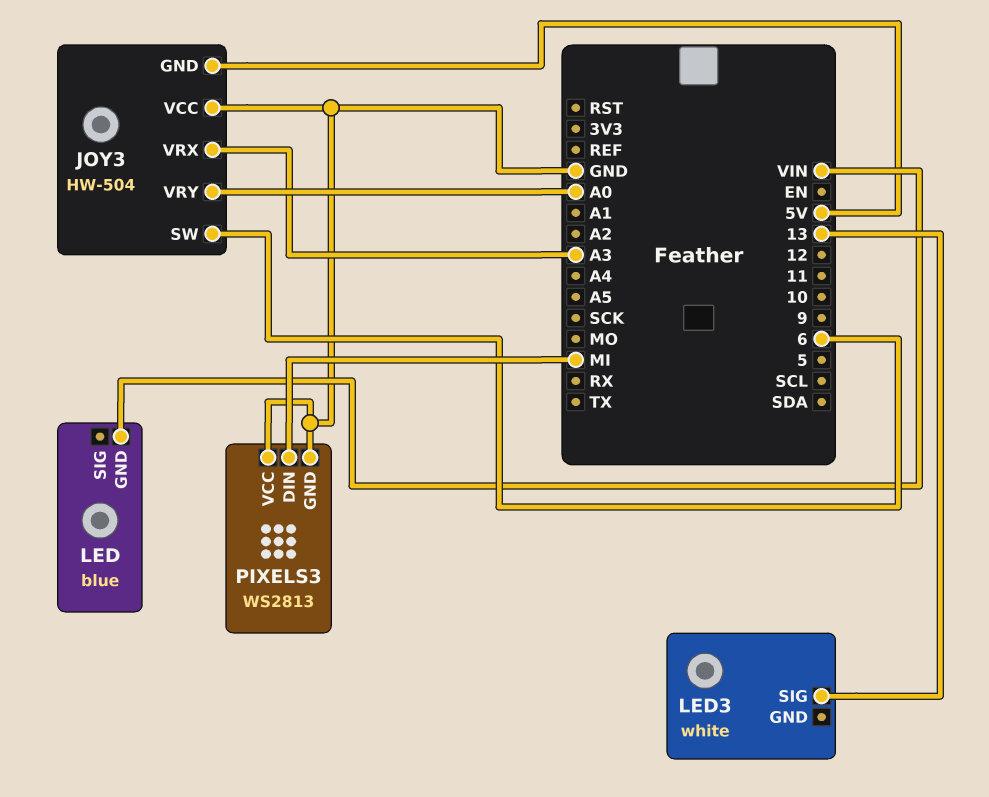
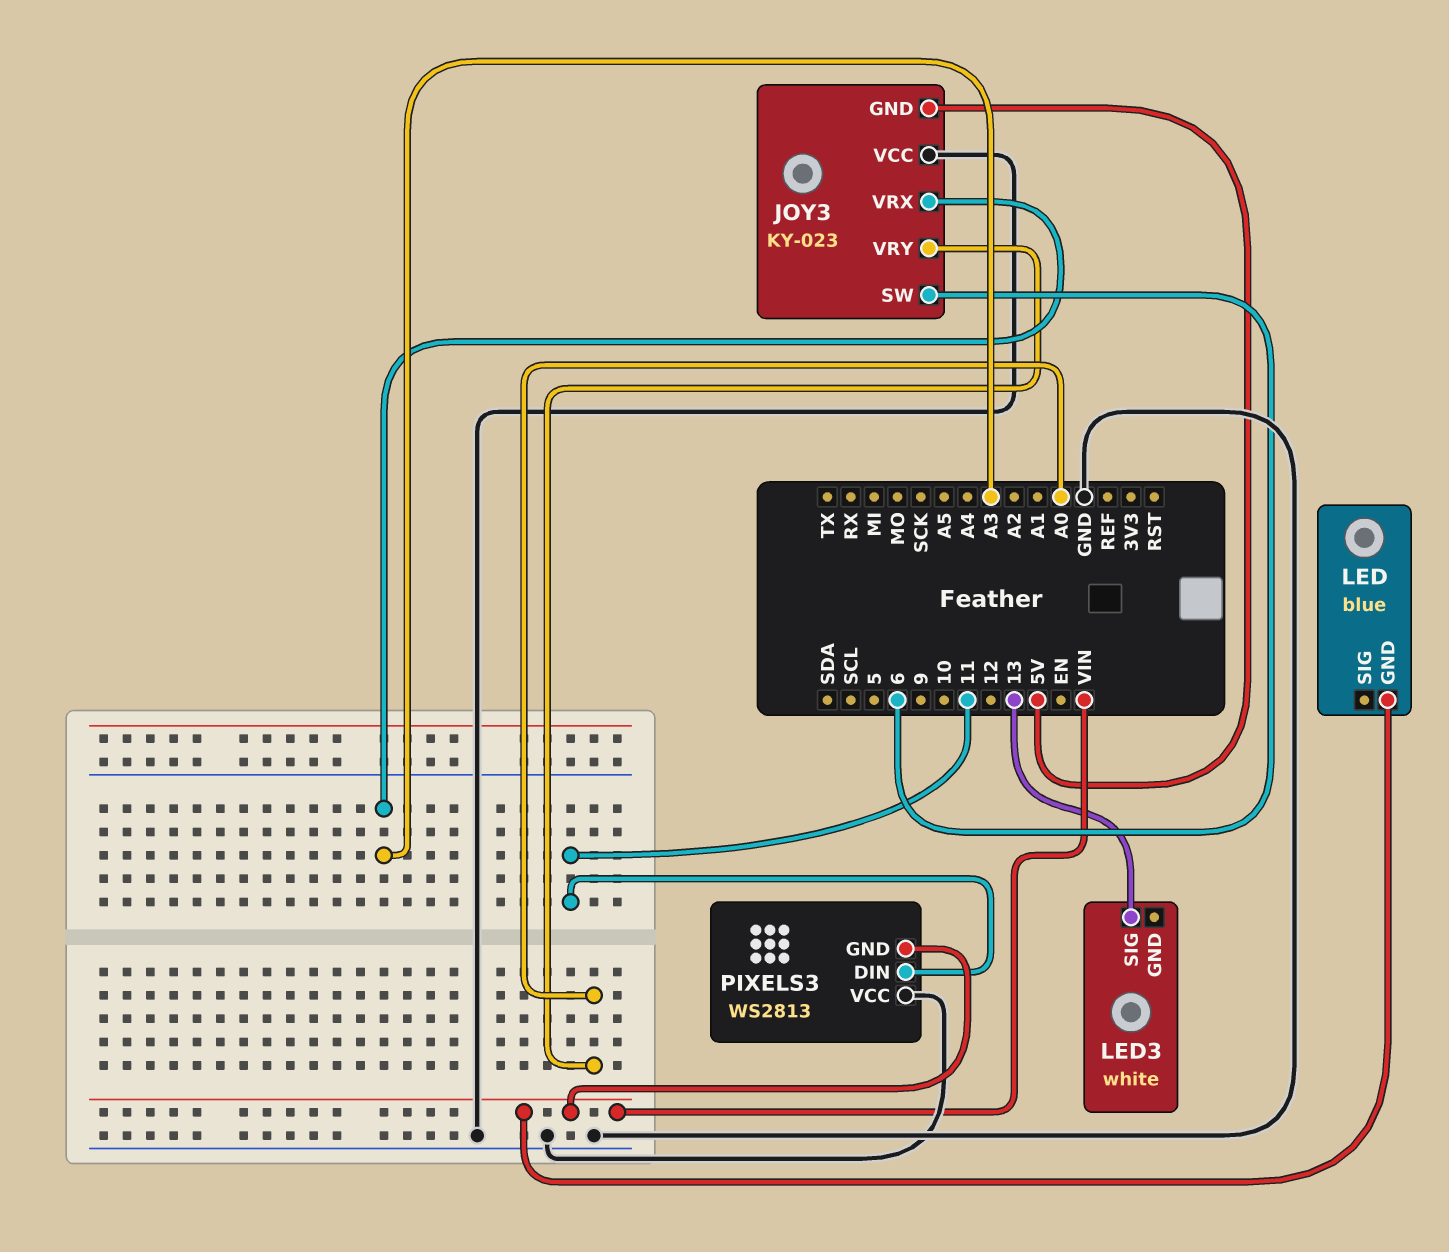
JOY3: HW-504 -> KY-023
PIXELS3 pin DIN: MI -> 11
PIXELS3 pin GND: GND -> VIN

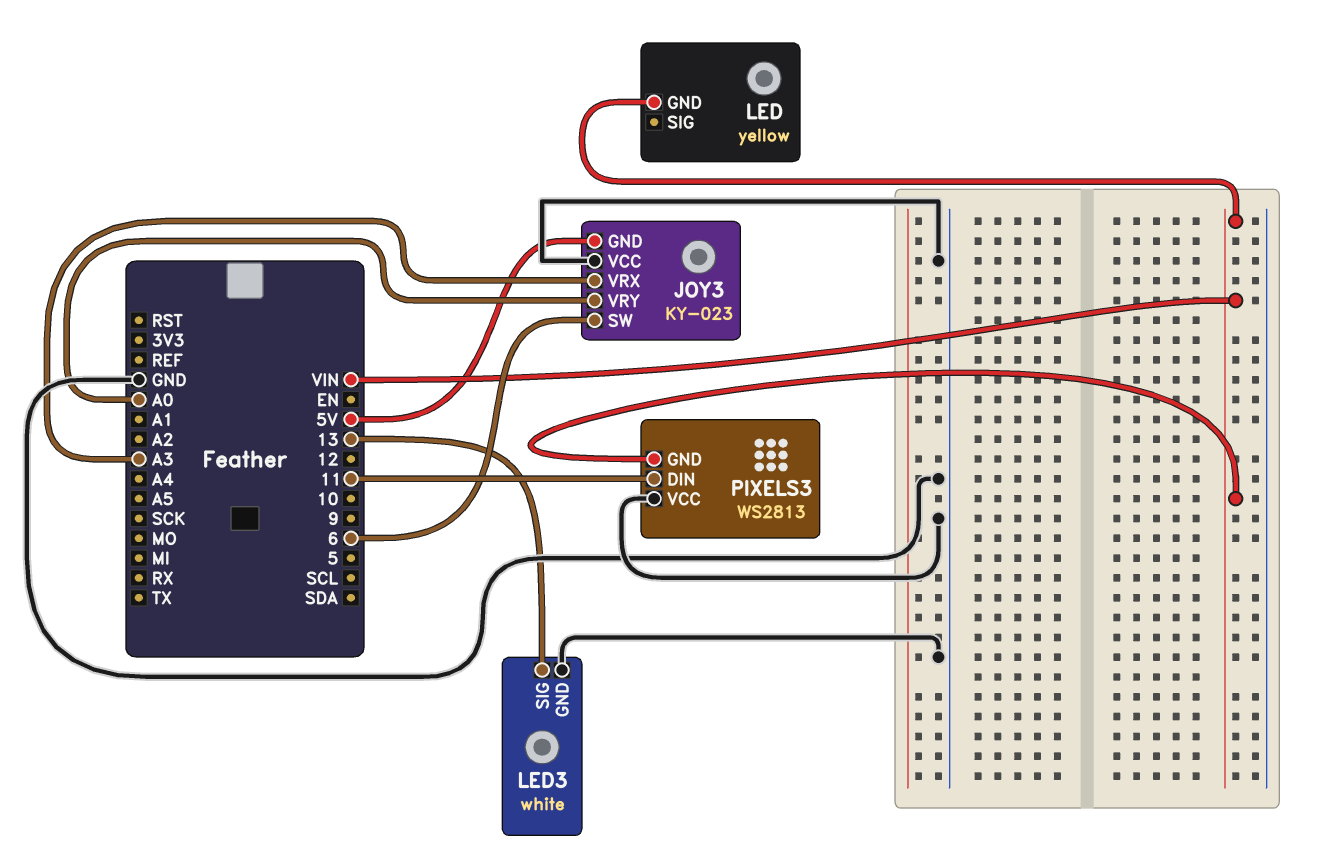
LED: blue -> yellow
LED3 pin GND: none -> GND

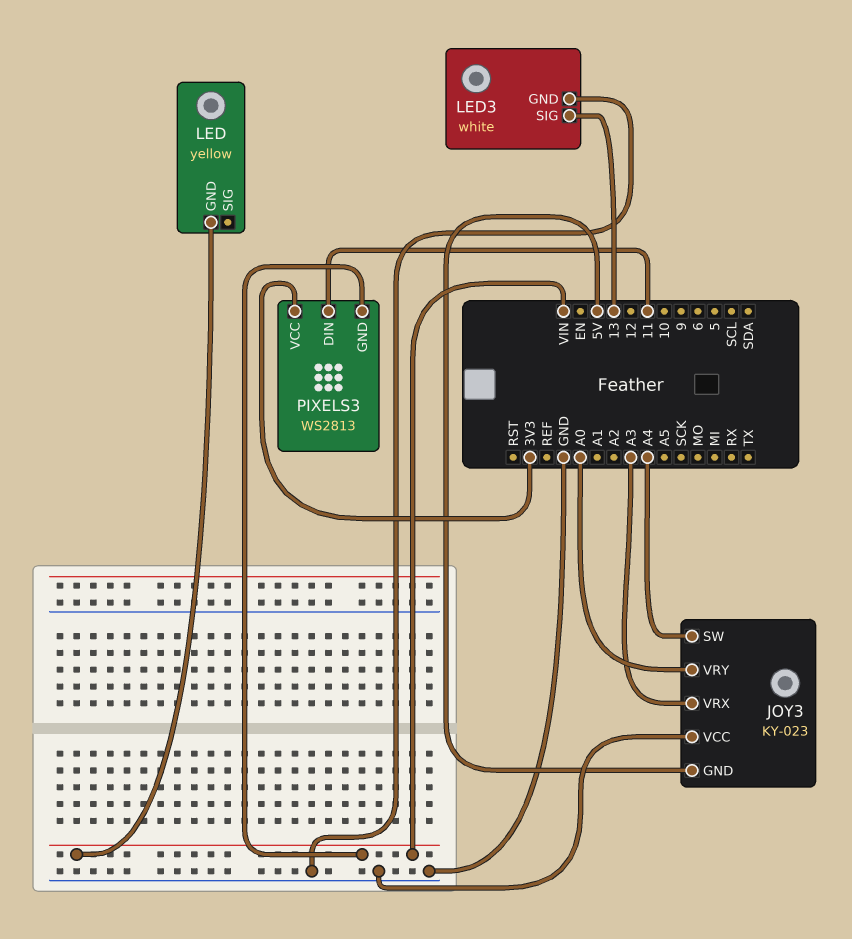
JOY3 pin SW: 6 -> A4
PIXELS3 pin VCC: GND -> 3V3

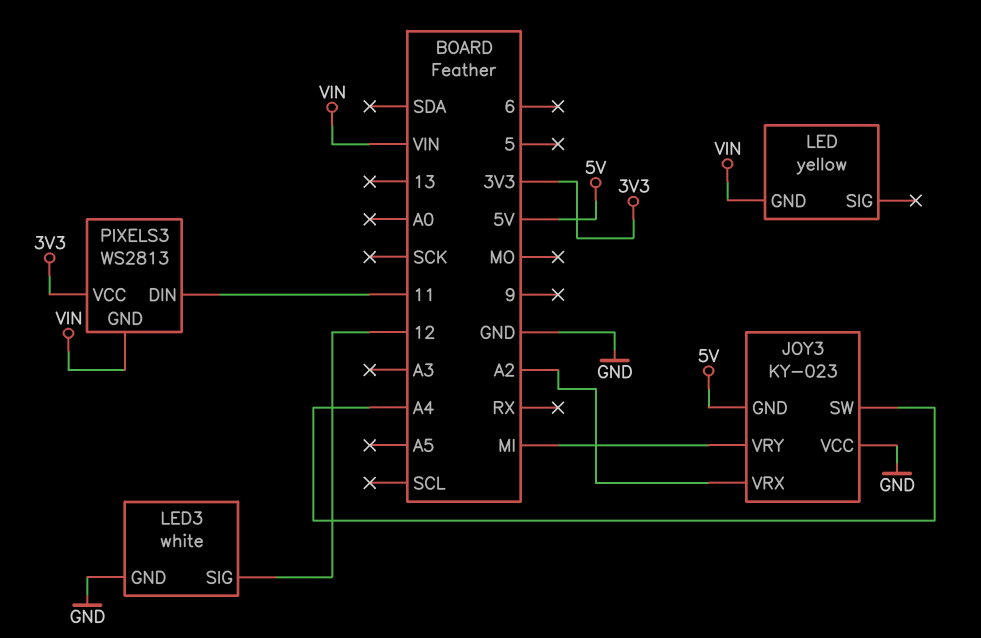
JOY3 pin VRX: A3 -> A2
JOY3 pin VRY: A0 -> MI
LED3 pin SIG: 13 -> 12

